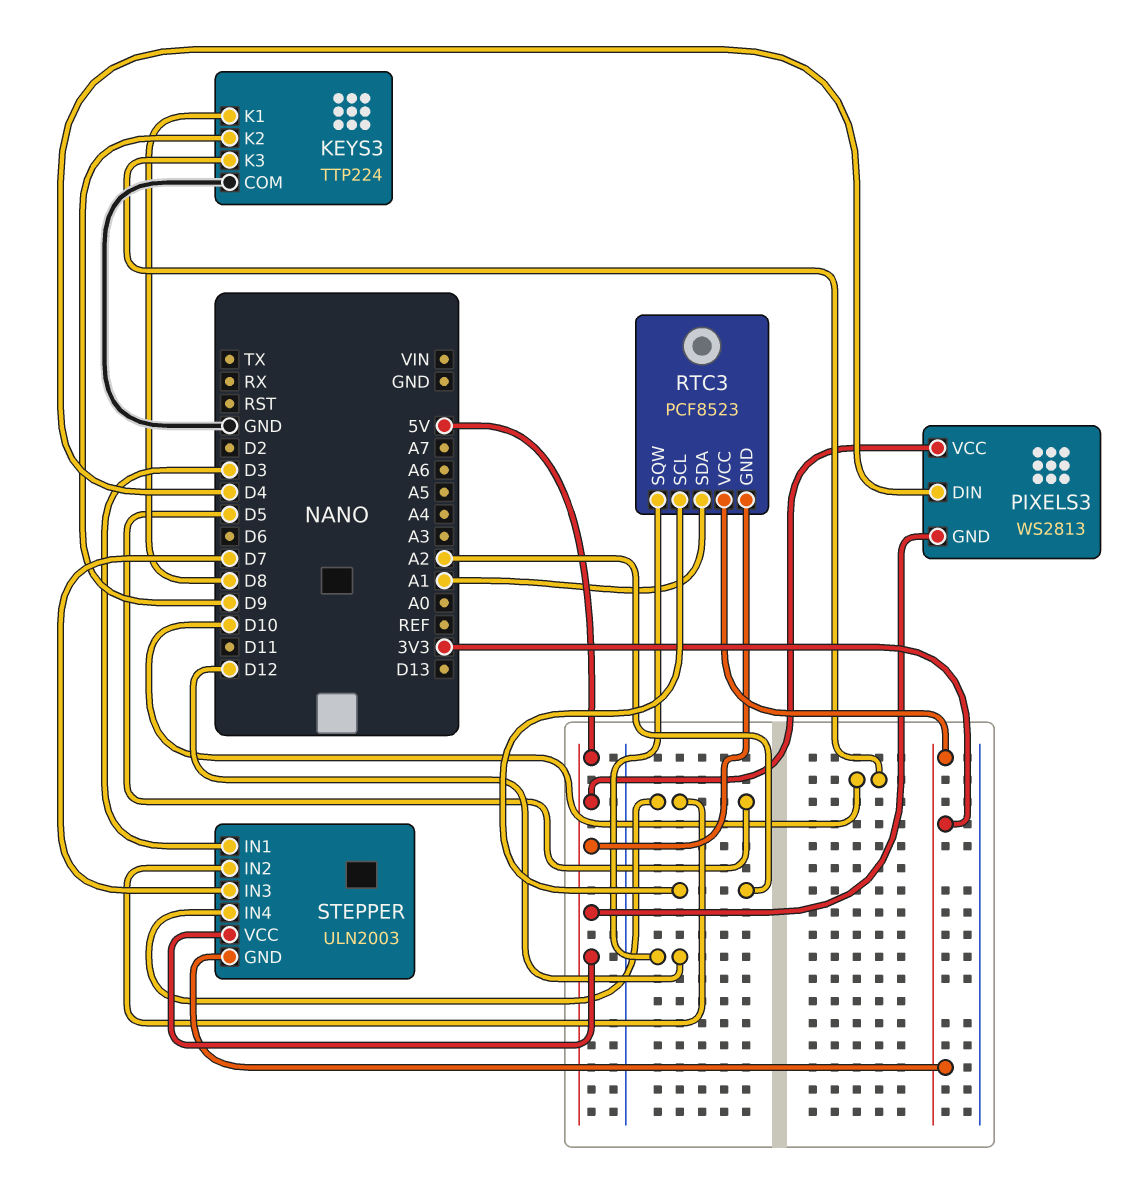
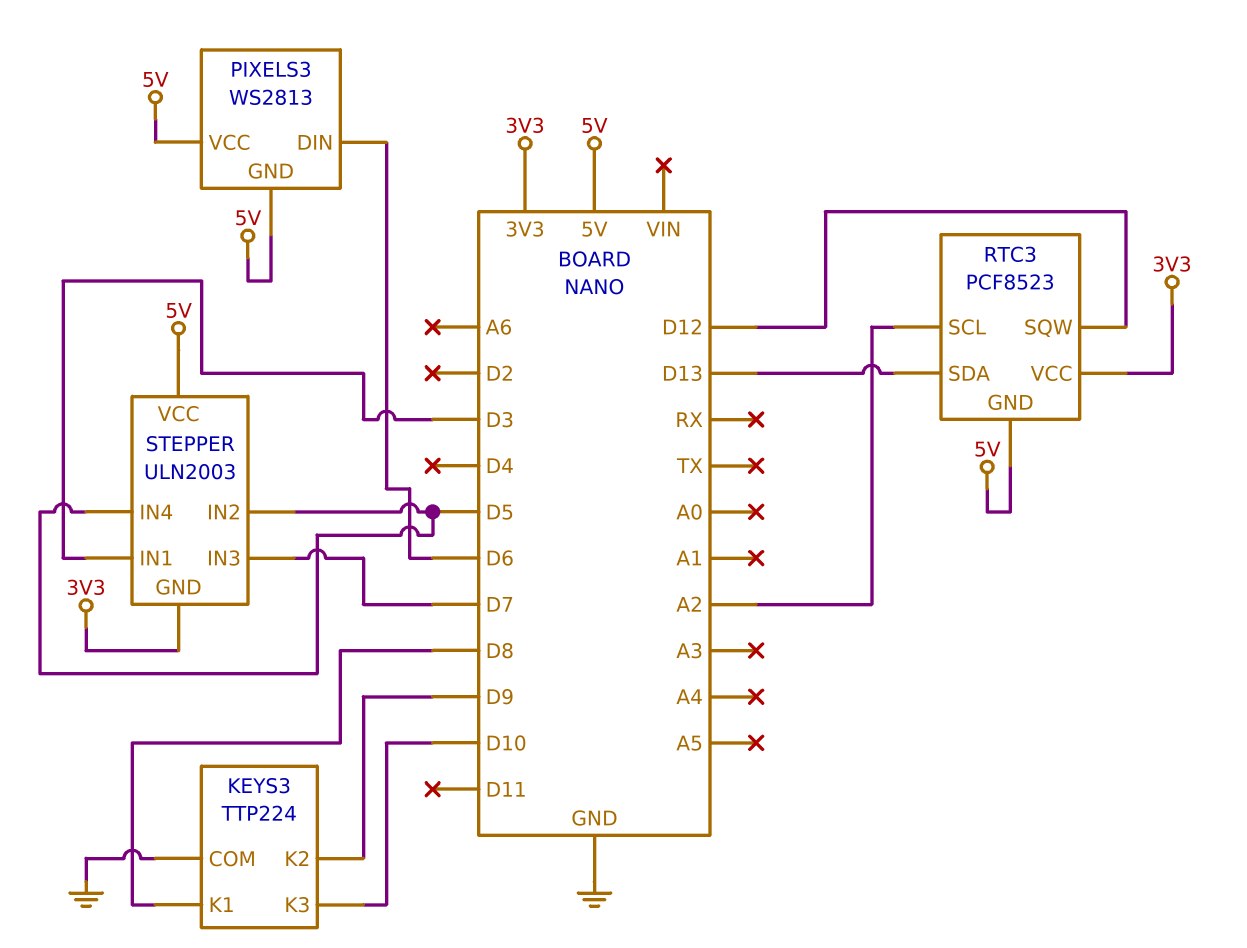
PIXELS3 pin DIN: D4 -> D6
RTC3 pin SDA: A1 -> D13

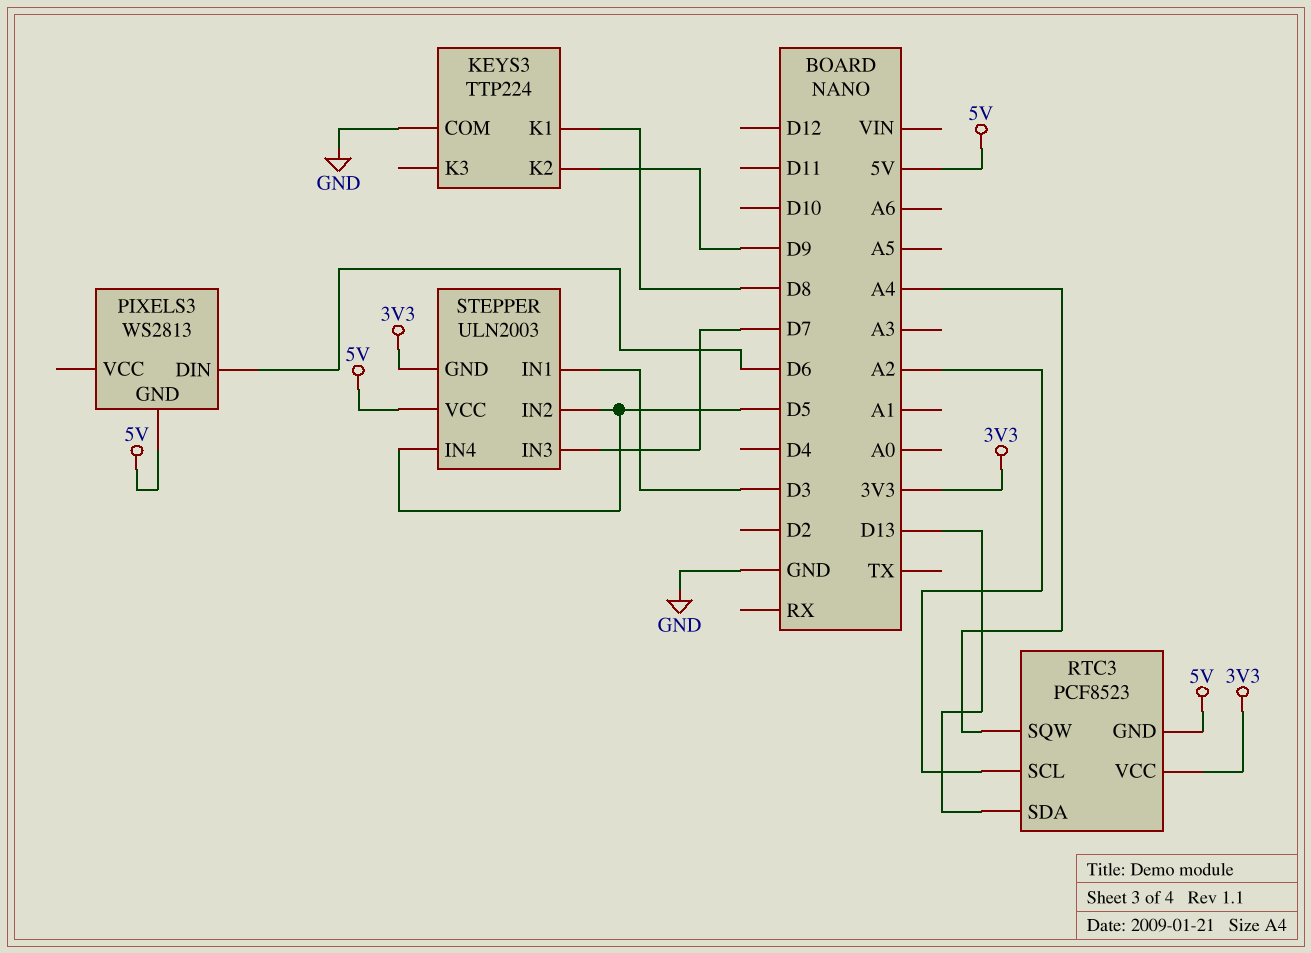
KEYS3 pin K3: D10 -> none
PIXELS3 pin VCC: 5V -> none
RTC3 pin SQW: D12 -> A4

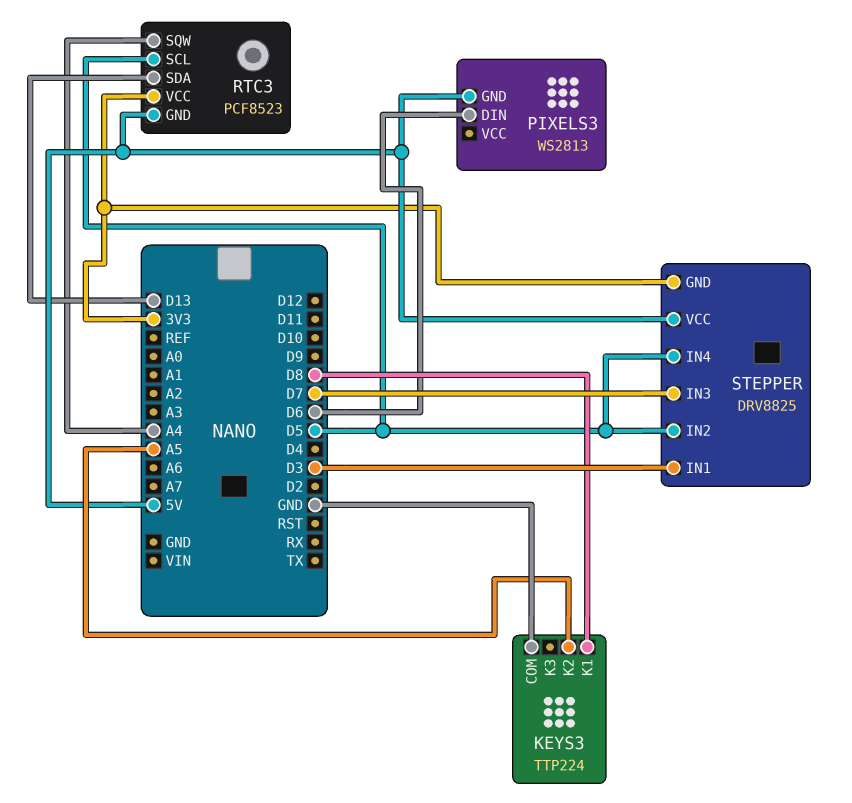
KEYS3 pin K2: D9 -> A5
RTC3 pin SCL: A2 -> D5
STEPPER: ULN2003 -> DRV8825

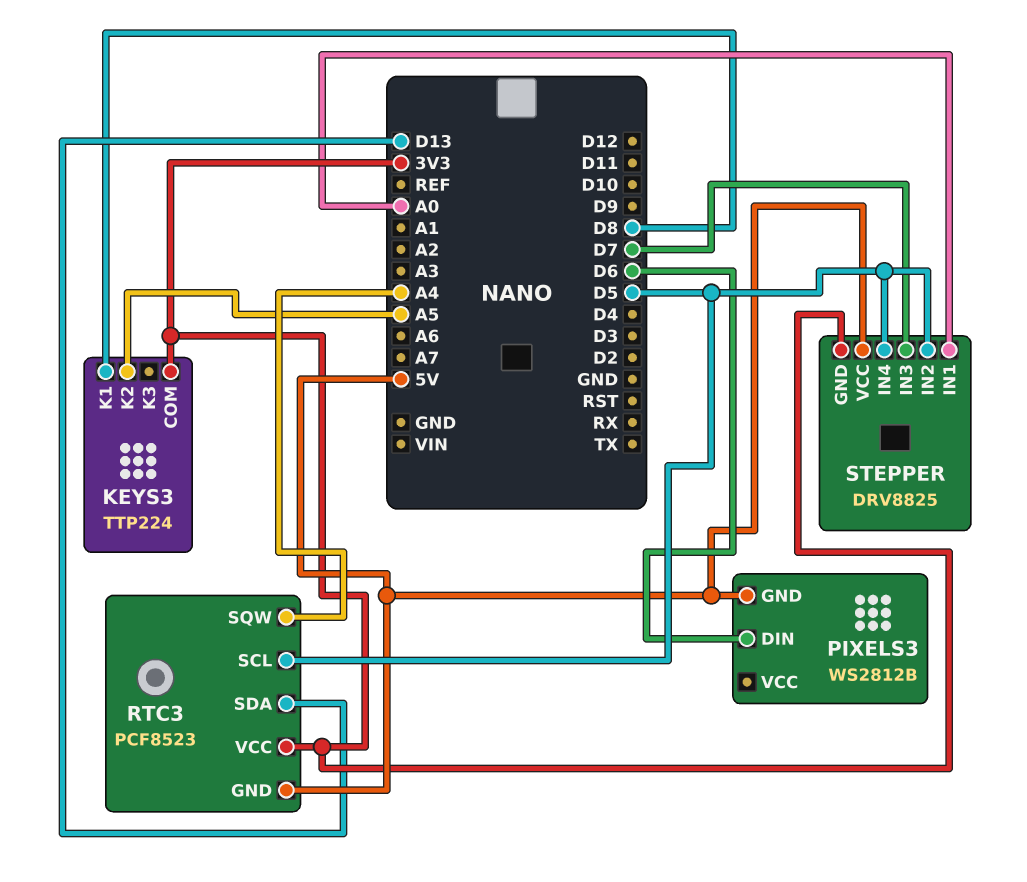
KEYS3 pin COM: GND -> 3V3
PIXELS3: WS2813 -> WS2812B
STEPPER pin IN1: D3 -> A0

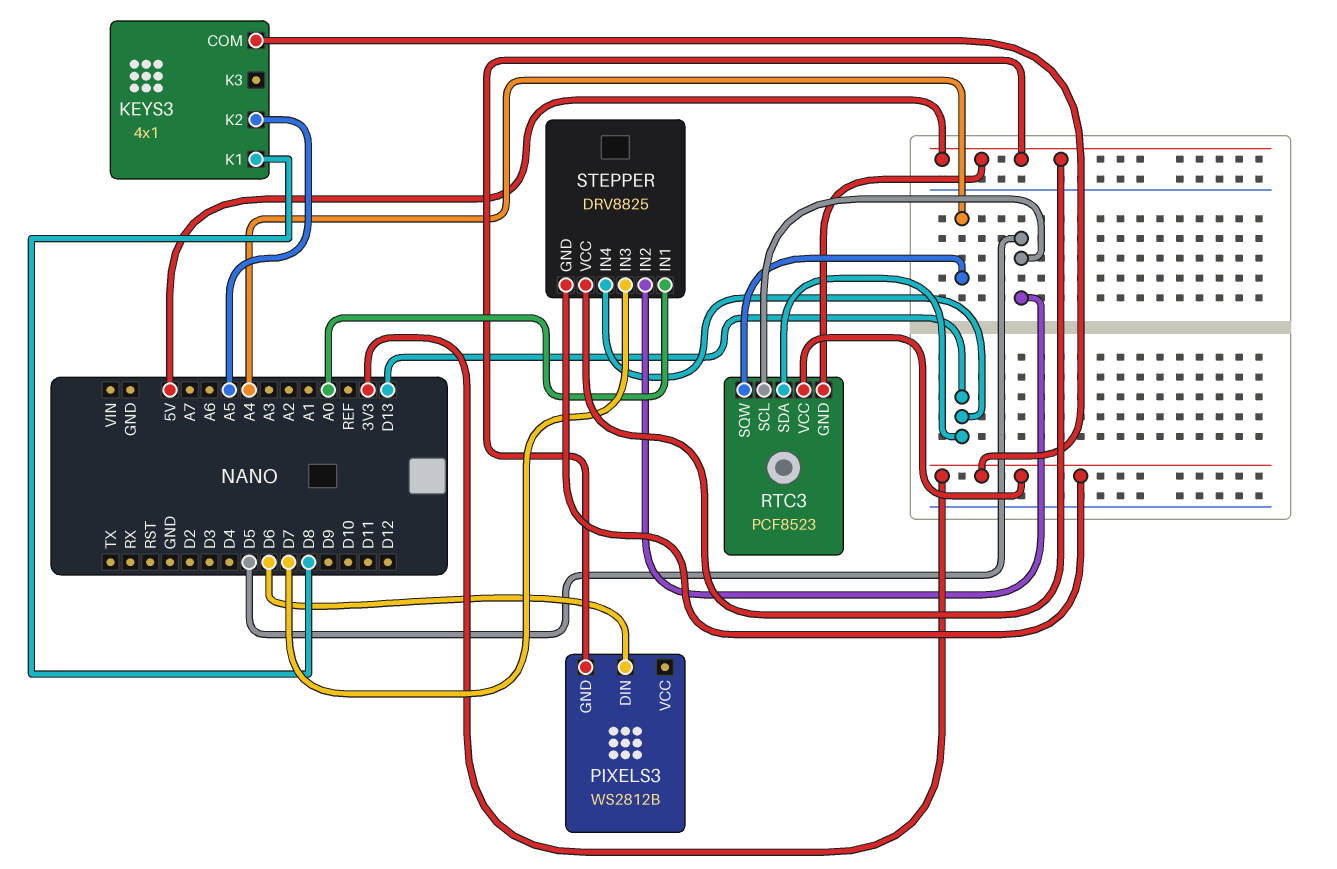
KEYS3: TTP224 -> 4x1
STEPPER pin IN4: D5 -> D13

